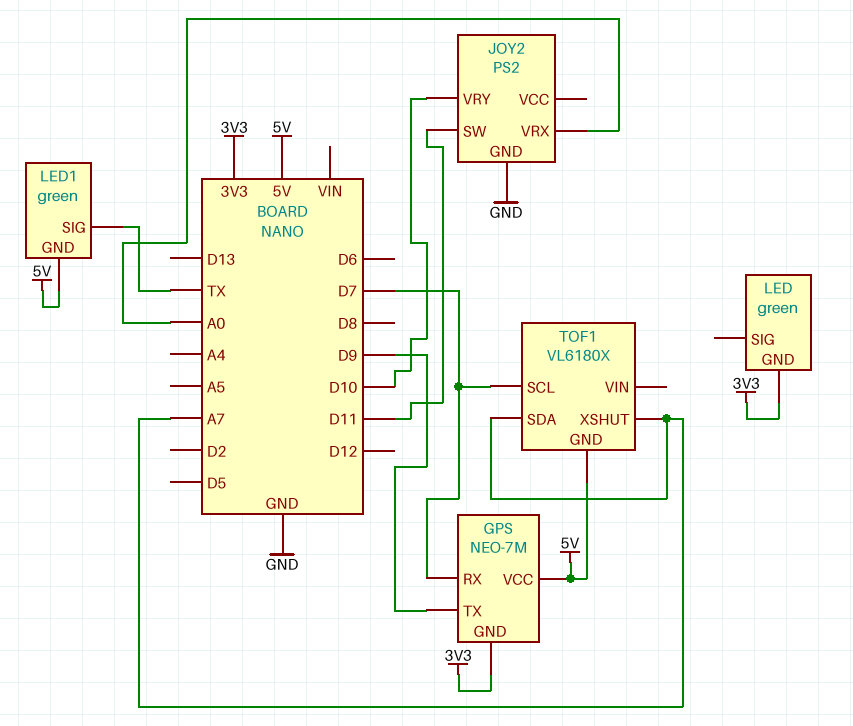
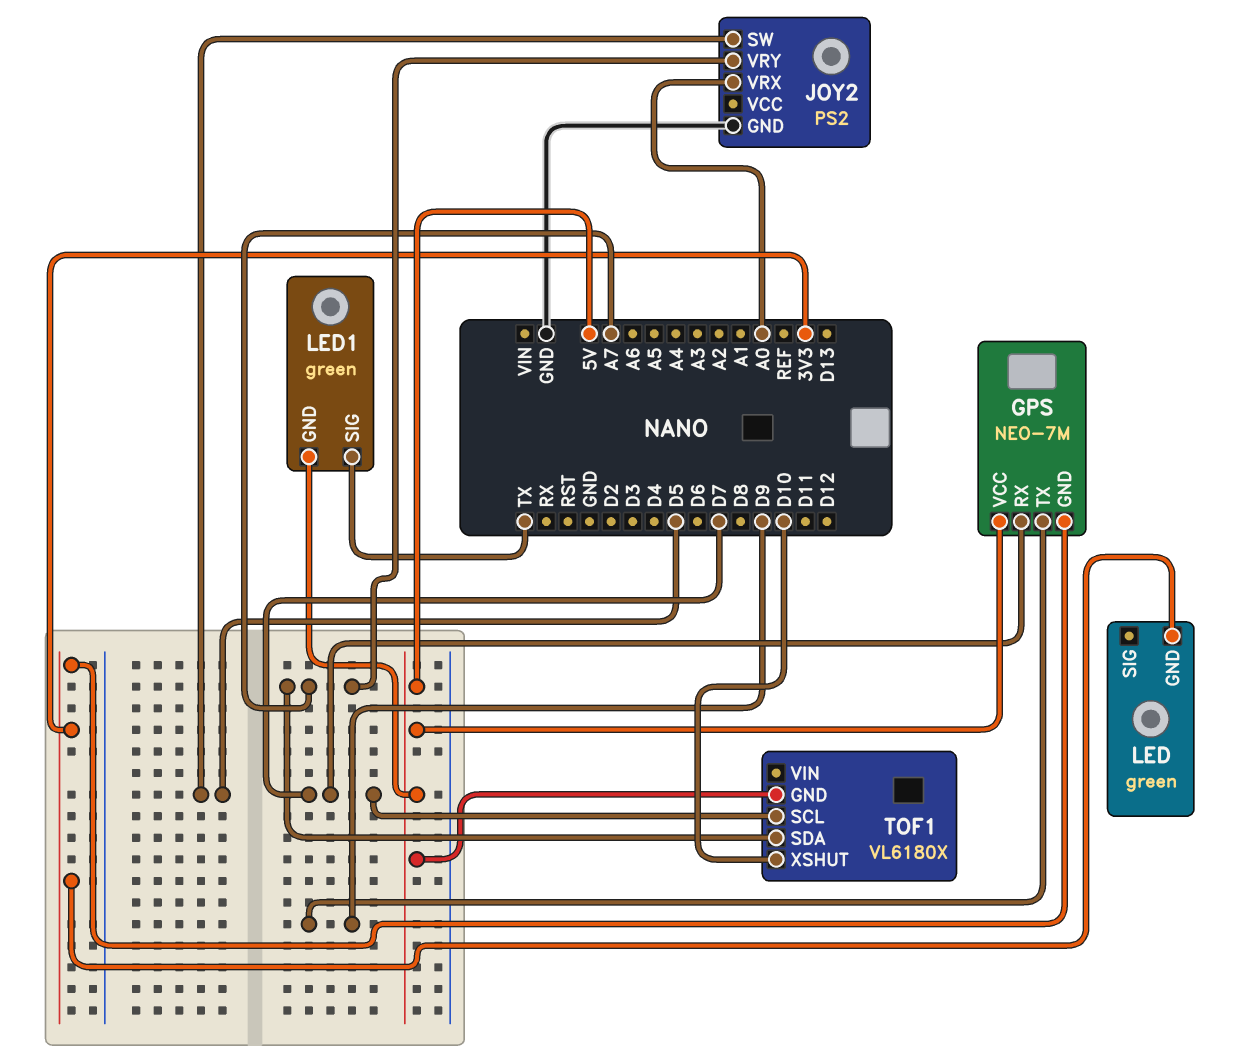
JOY2 pin SW: D11 -> D5
JOY2 pin VRY: D10 -> A7
TOF1 pin XSHUT: A7 -> D10

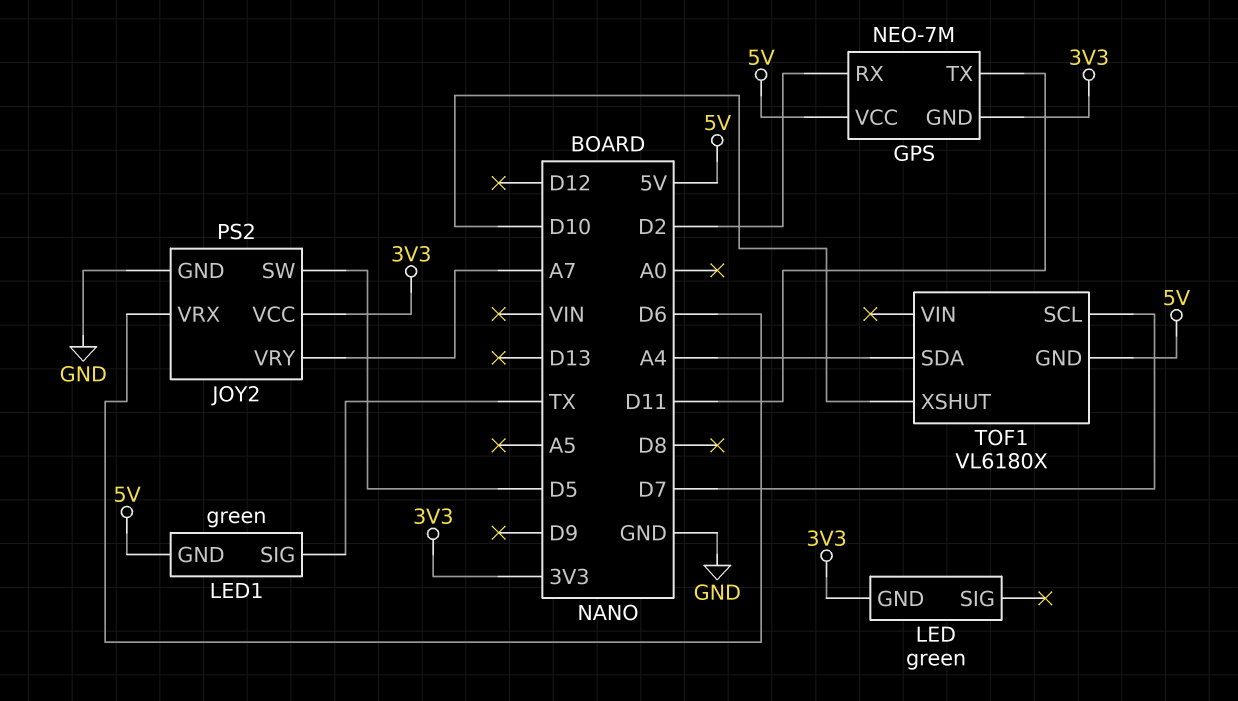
GPS pin RX: D7 -> D2
GPS pin TX: D9 -> D11
JOY2 pin VCC: none -> 3V3
JOY2 pin VRX: A0 -> D6
TOF1 pin SDA: A7 -> A4

